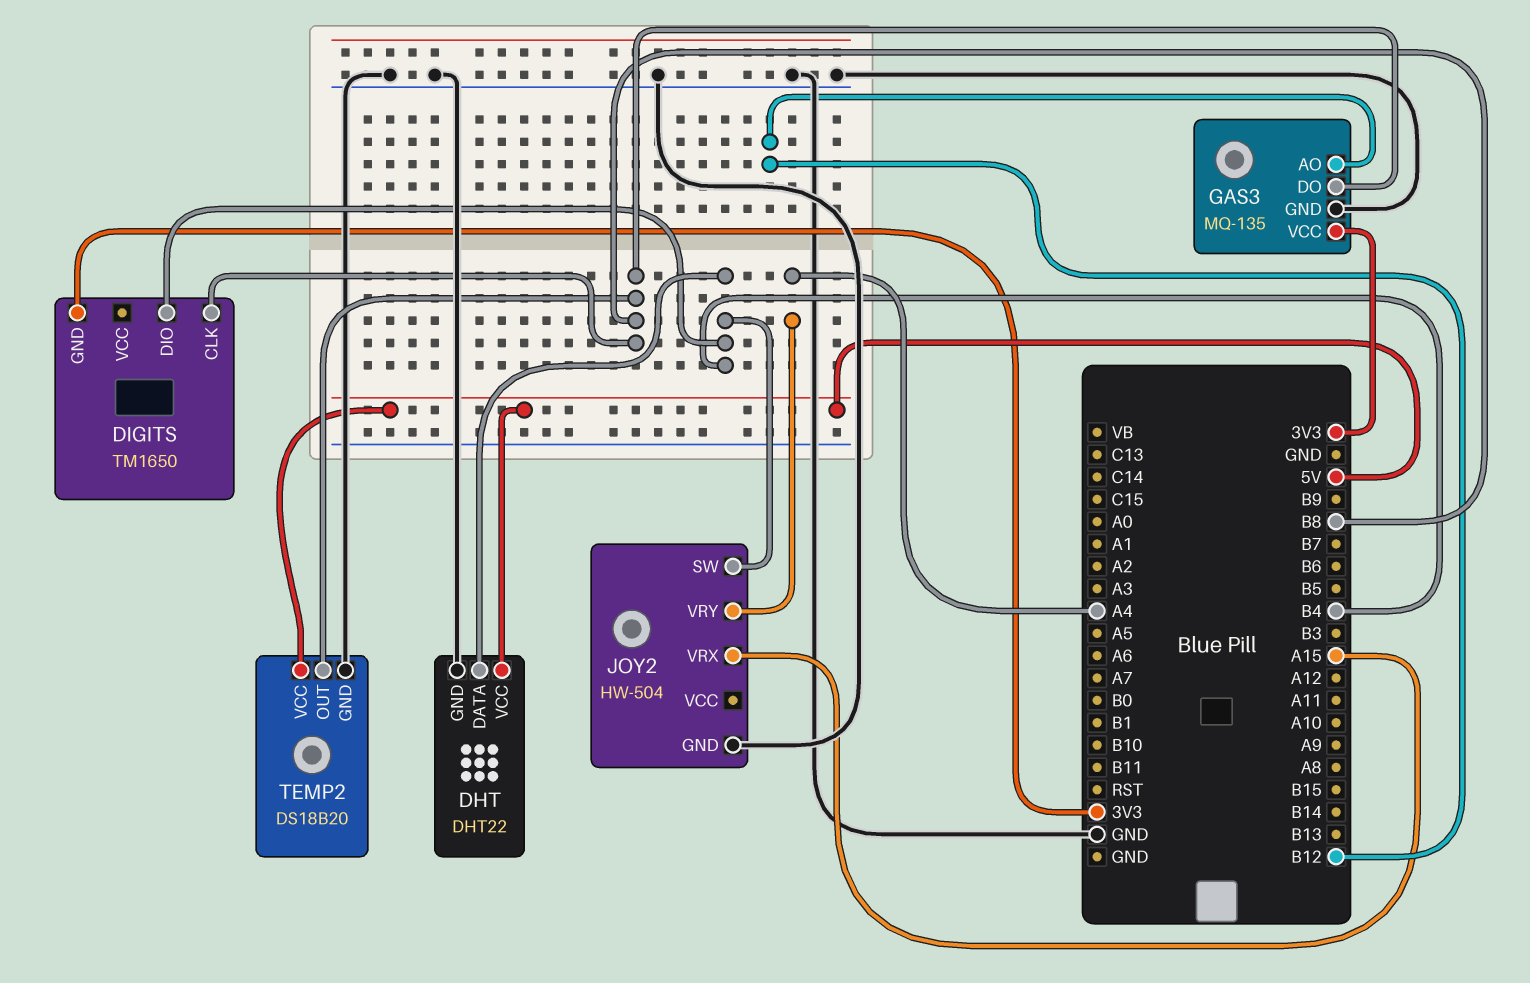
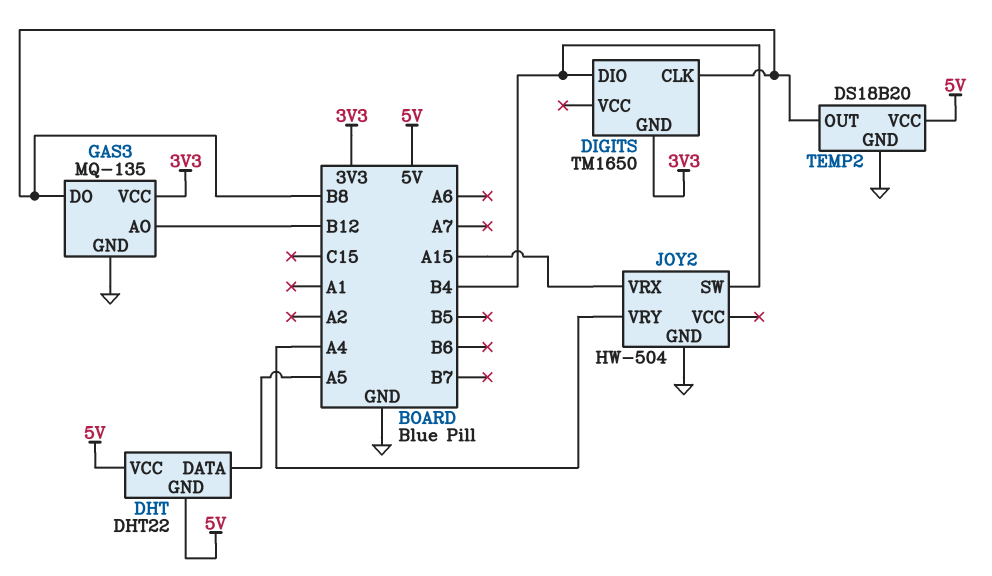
DHT pin DATA: B4 -> A5
DHT pin GND: GND -> 5V

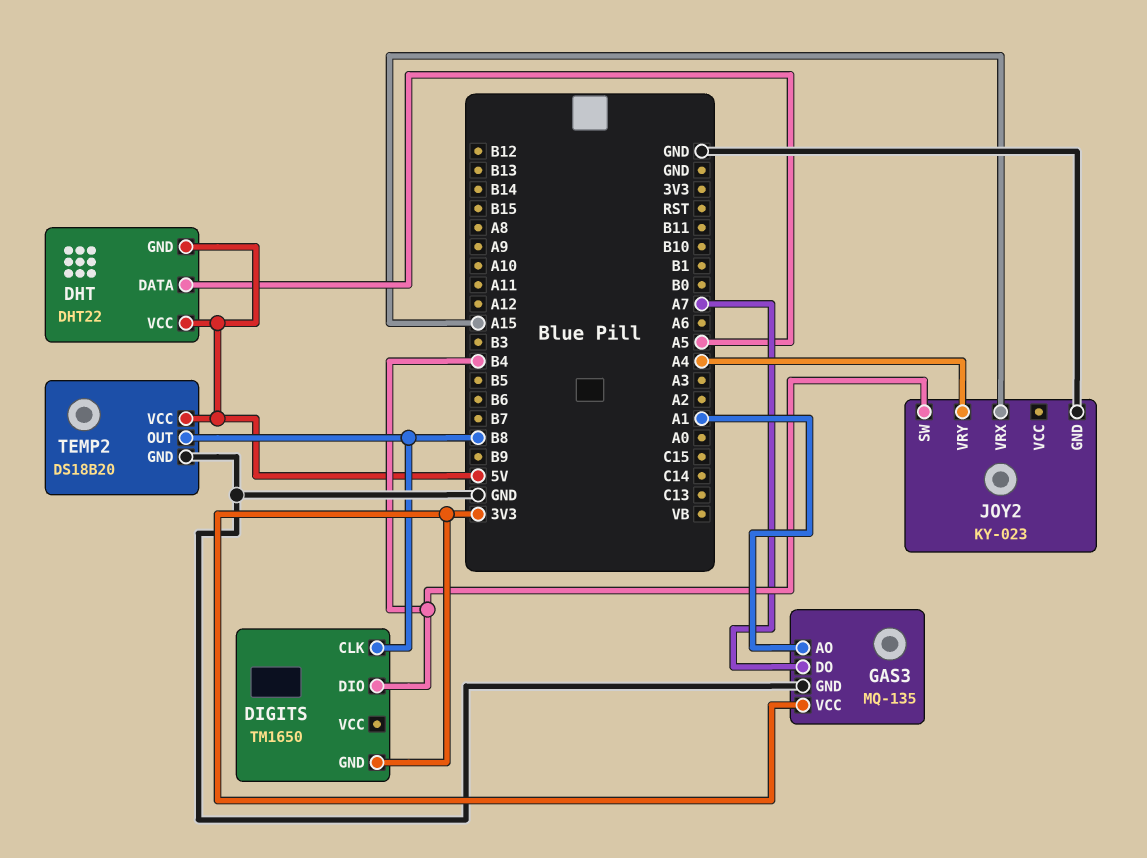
GAS3 pin AO: B12 -> A1
GAS3 pin DO: B8 -> A7
JOY2: HW-504 -> KY-023

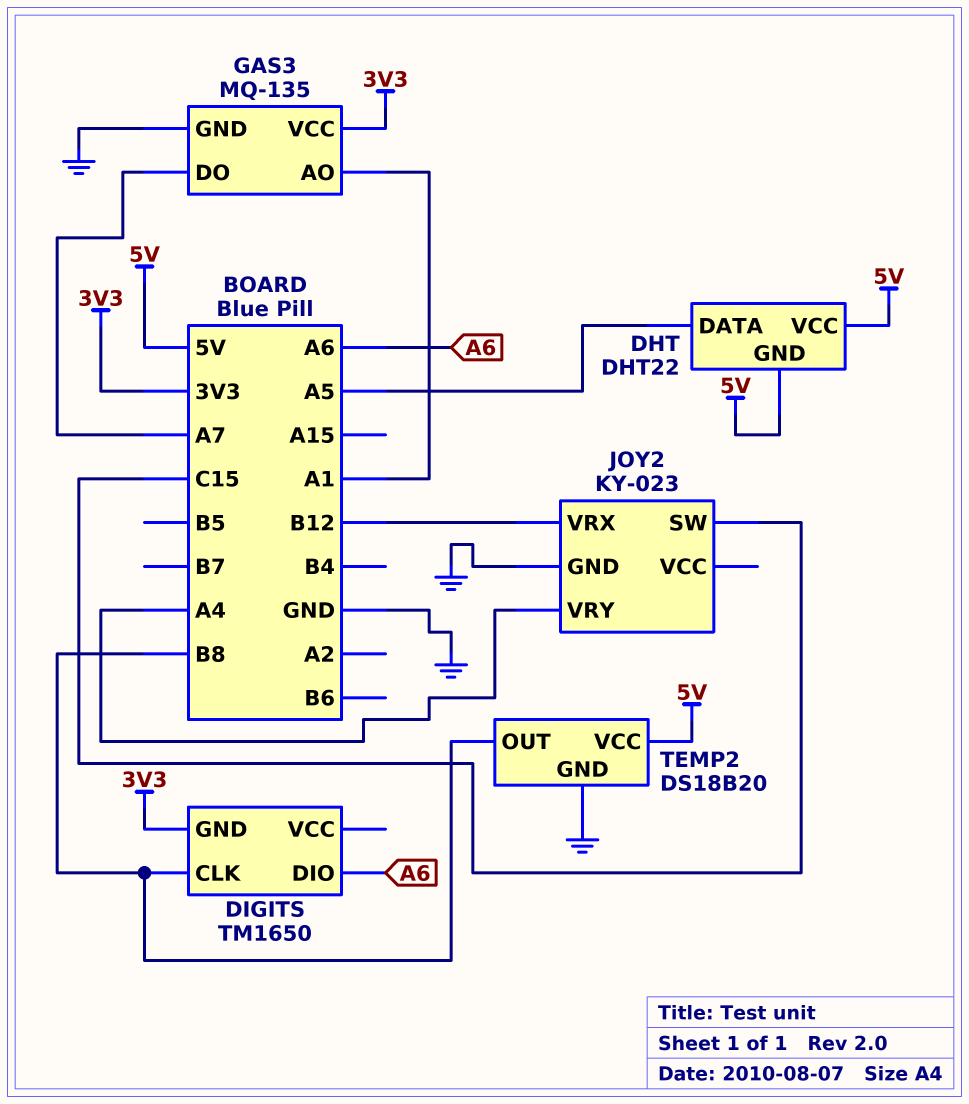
DIGITS pin DIO: B4 -> A6
JOY2 pin SW: B4 -> C15
JOY2 pin VRX: A15 -> B12

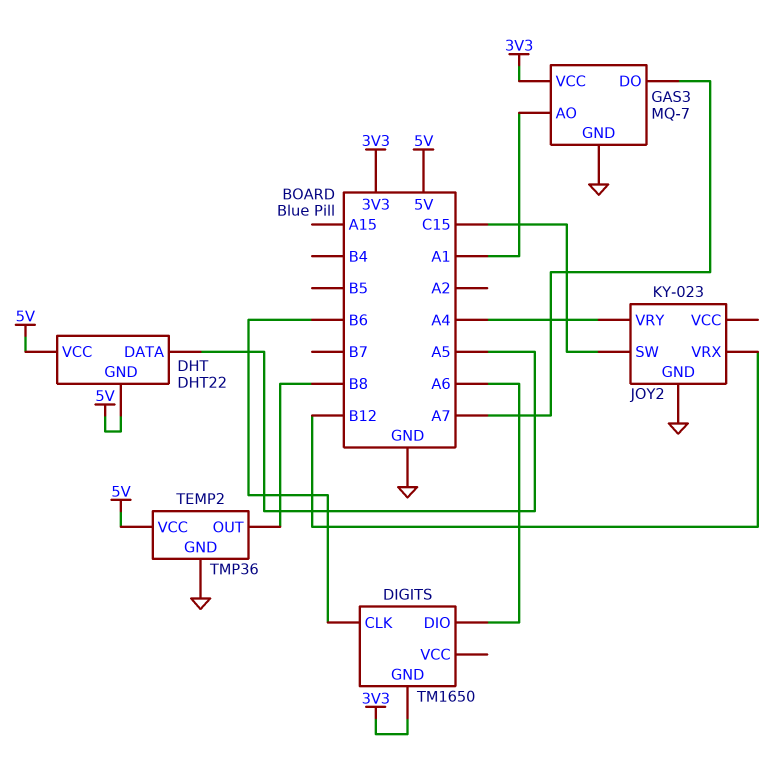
DIGITS pin CLK: B8 -> B6
GAS3: MQ-135 -> MQ-7
TEMP2: DS18B20 -> TMP36

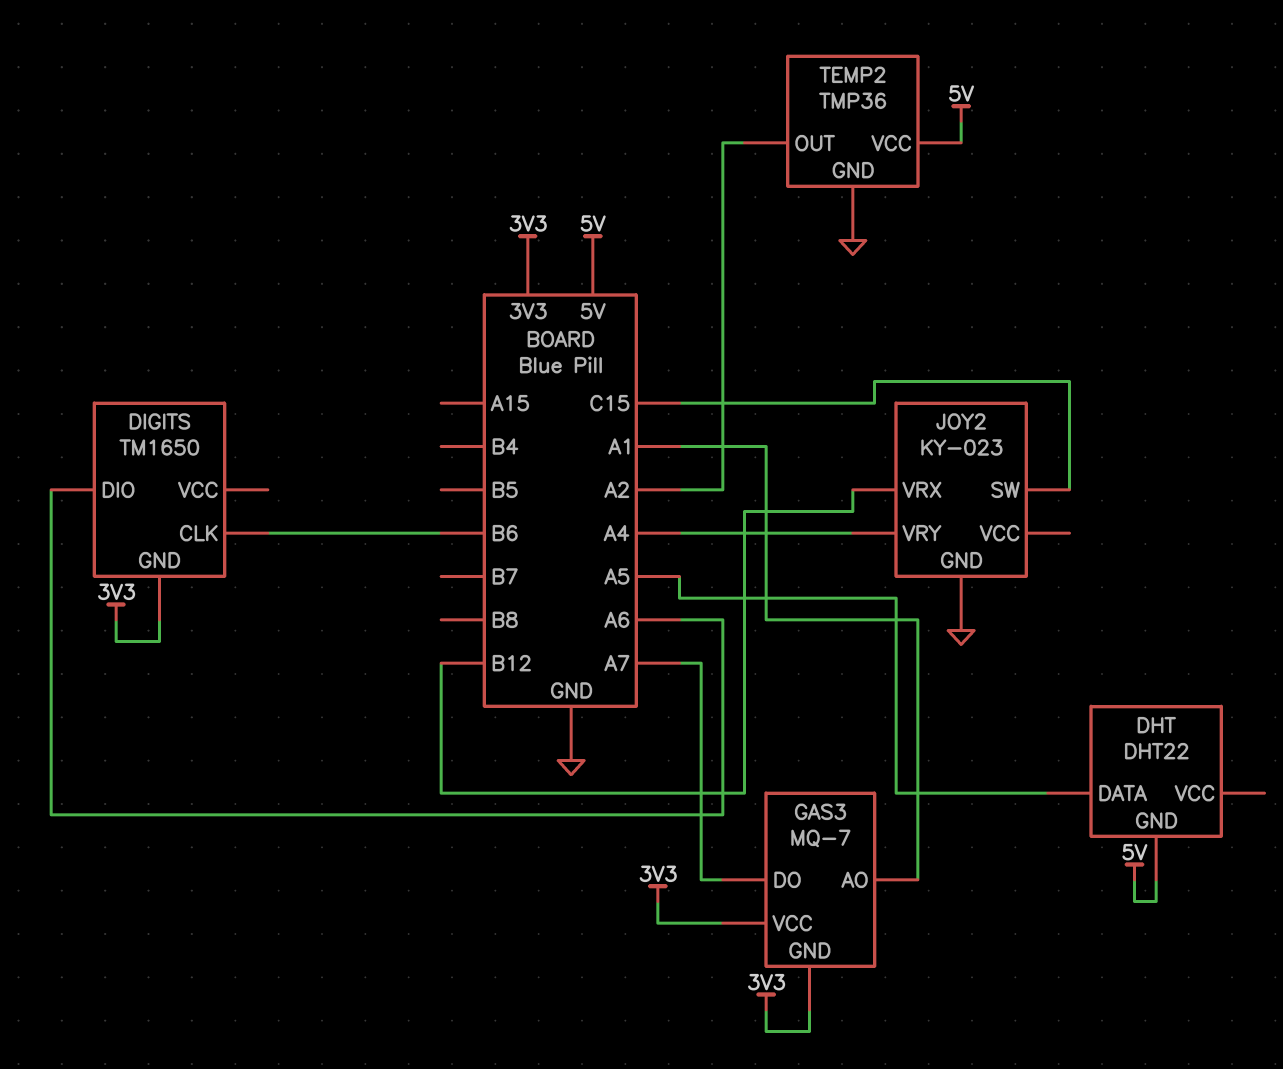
DHT pin VCC: 5V -> none
GAS3 pin GND: GND -> 3V3
TEMP2 pin OUT: B8 -> A2

